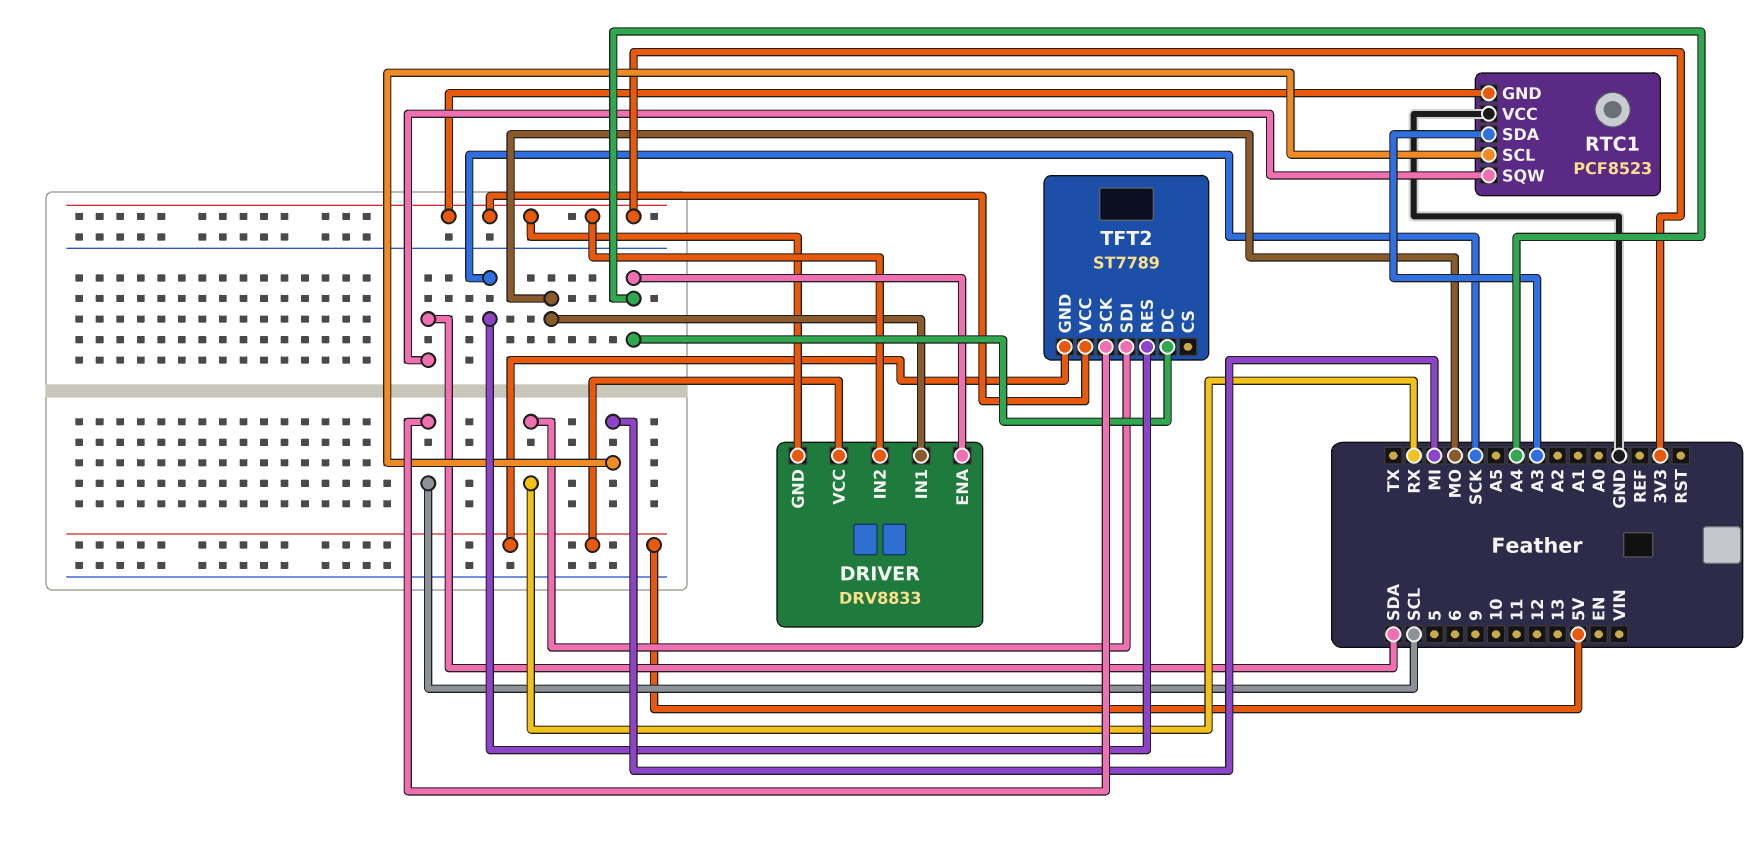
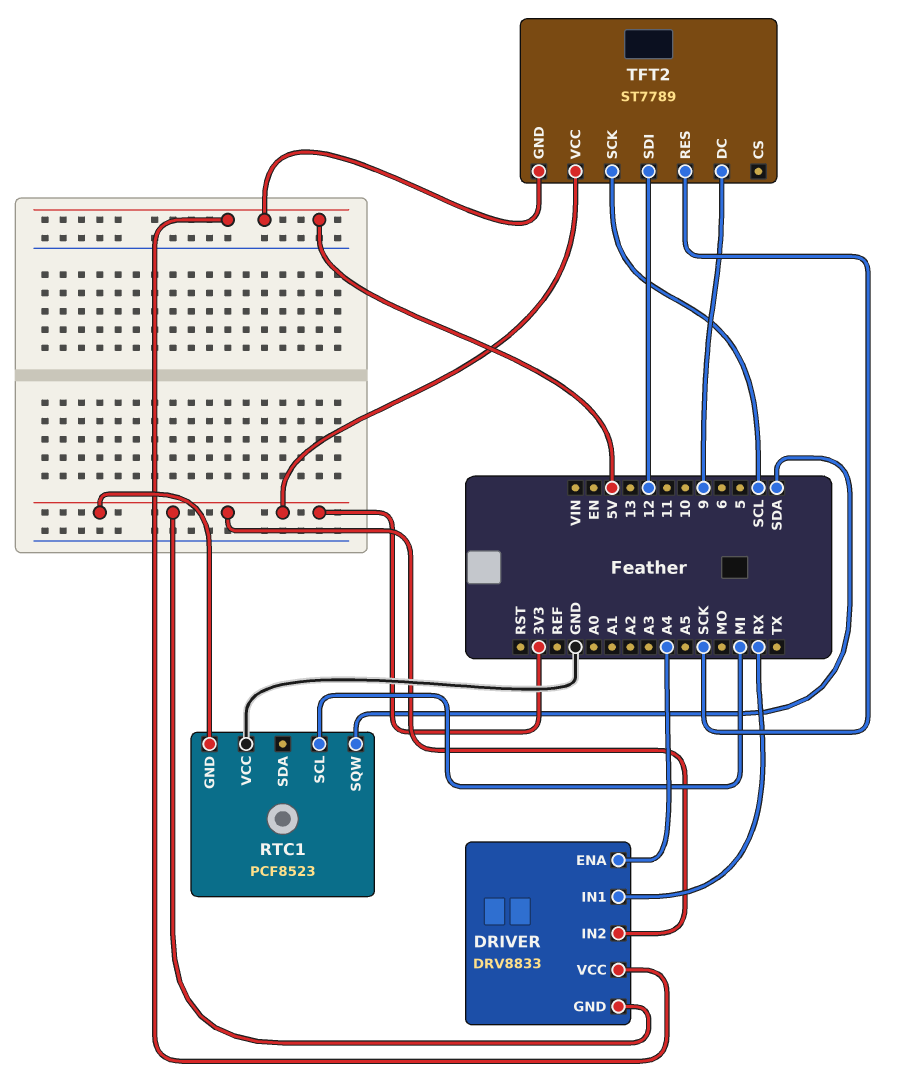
DRIVER pin IN1: MO -> RX
RTC1 pin SDA: A3 -> none
TFT2 pin DC: A4 -> 9
TFT2 pin SDI: RX -> 12

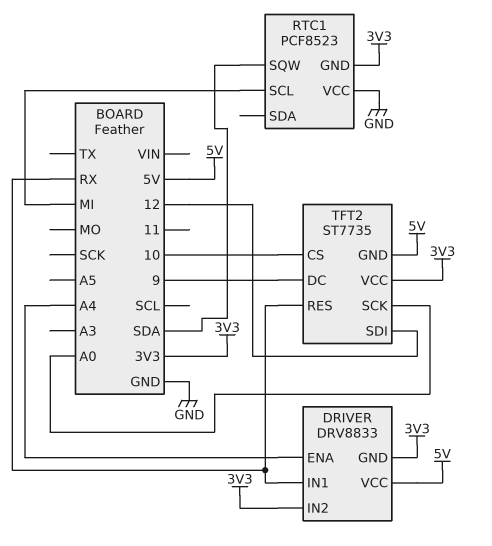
TFT2: ST7789 -> ST7735
TFT2 pin CS: none -> 10
TFT2 pin RES: SCK -> RX
TFT2 pin SCK: SCL -> A0

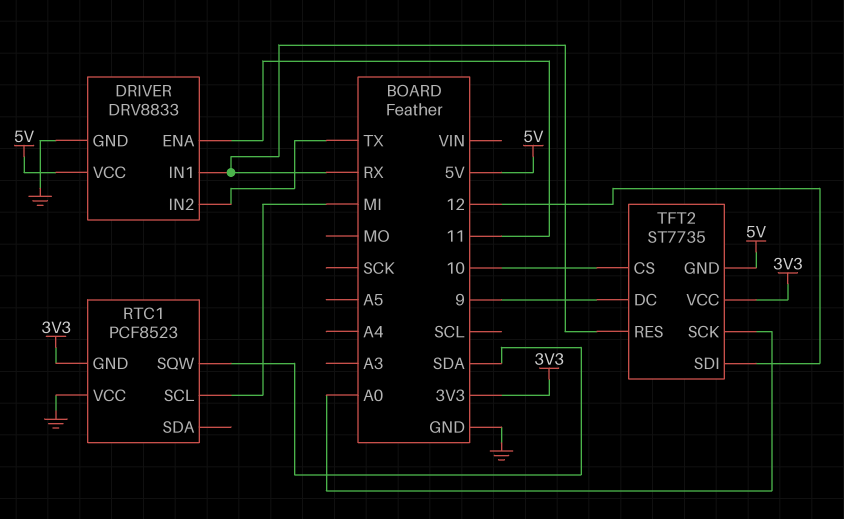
DRIVER pin ENA: A4 -> 11
DRIVER pin GND: 3V3 -> GND
DRIVER pin IN2: 3V3 -> TX

